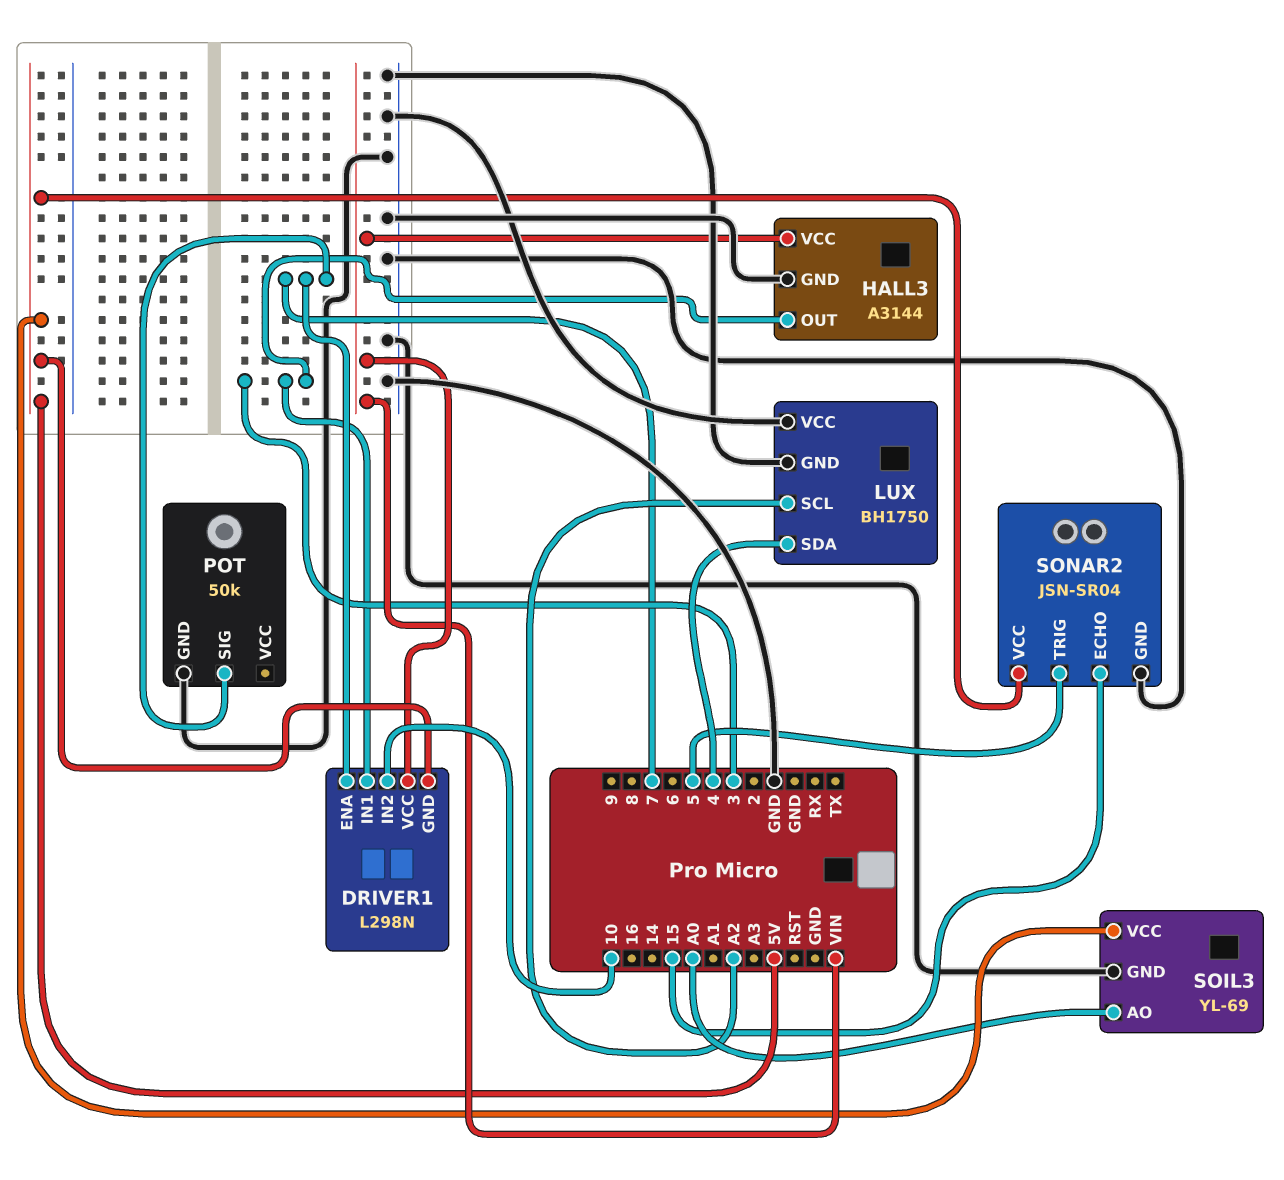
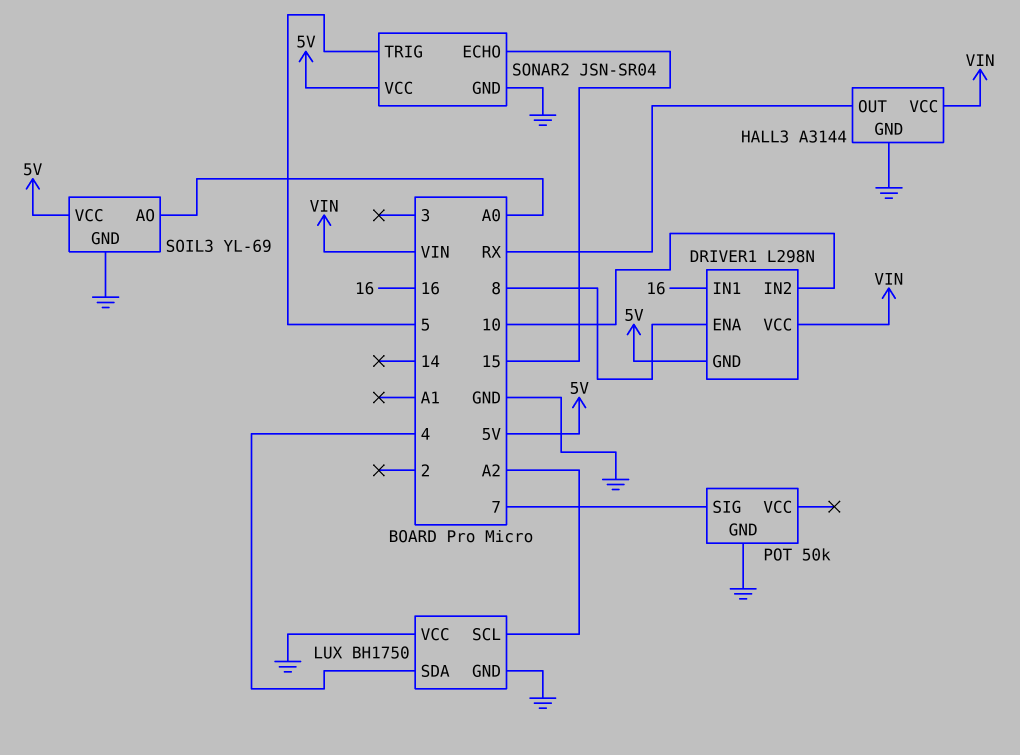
DRIVER1 pin ENA: 7 -> 8
DRIVER1 pin IN1: 3 -> 16
HALL3 pin OUT: 3 -> RX

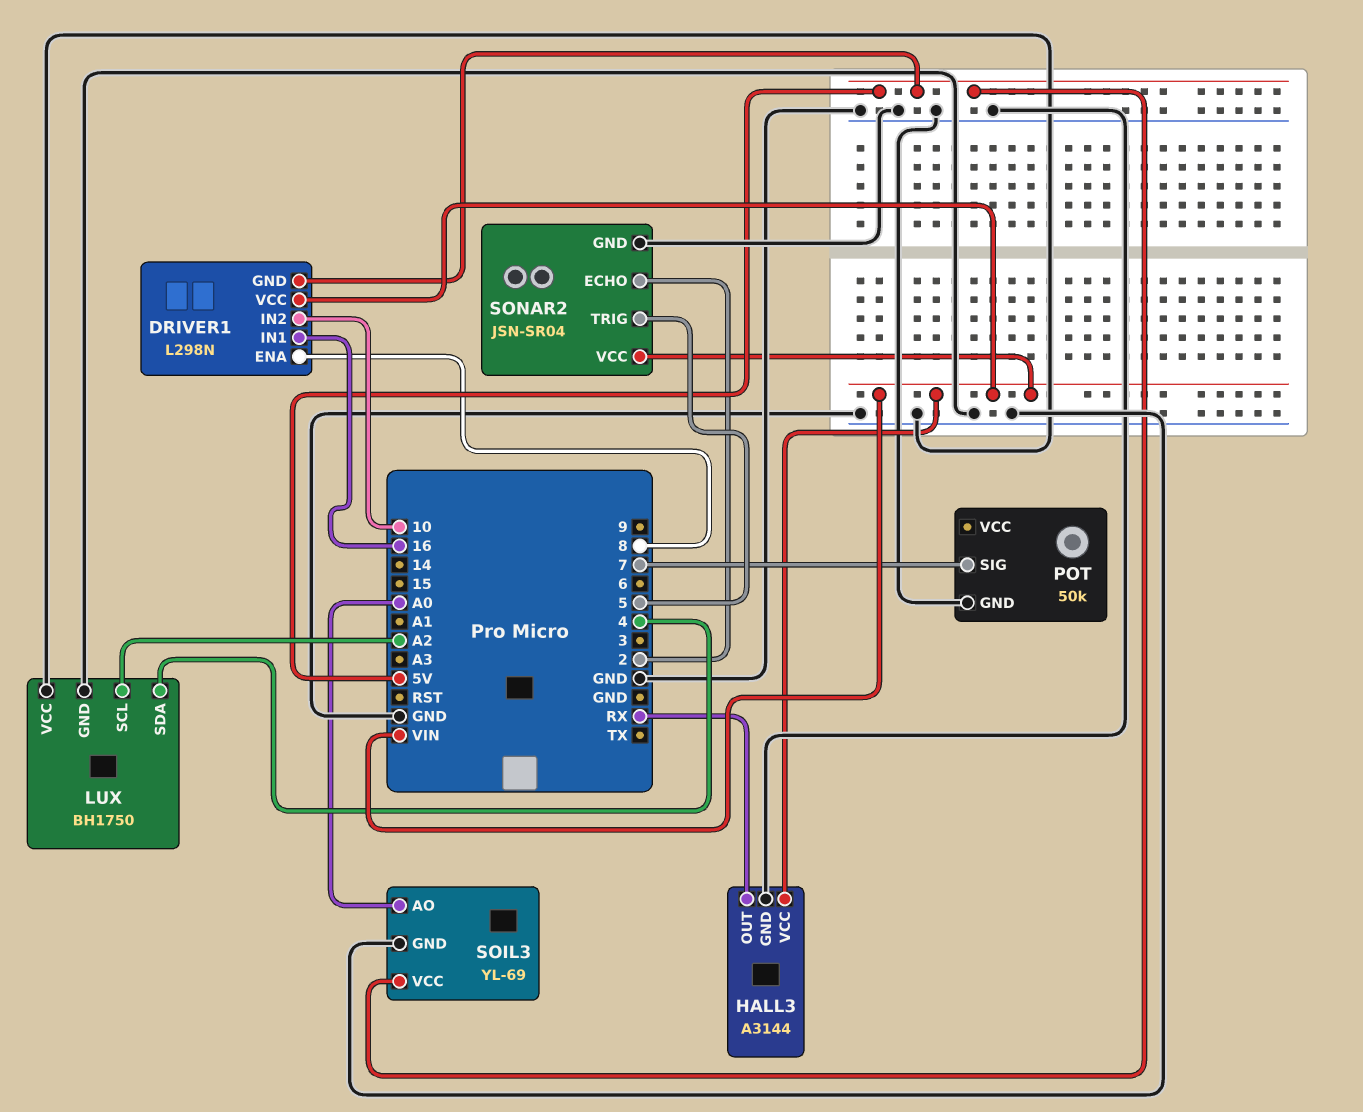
SONAR2 pin ECHO: 15 -> 2
SONAR2 pin VCC: 5V -> VIN

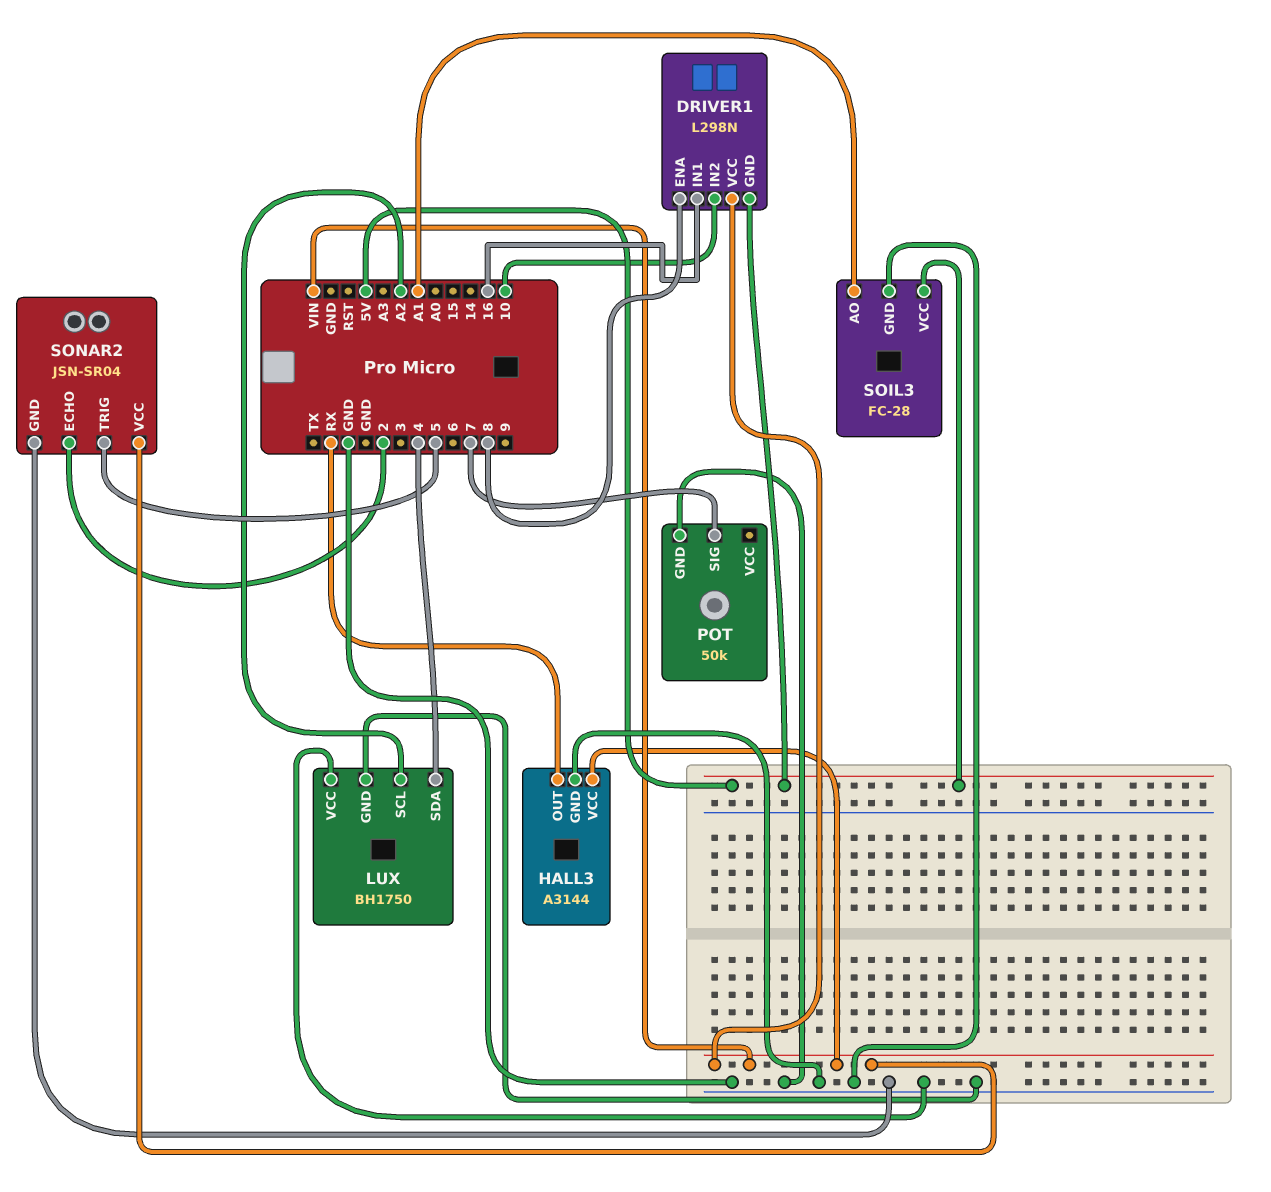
SOIL3: YL-69 -> FC-28
SOIL3 pin AO: A0 -> A1

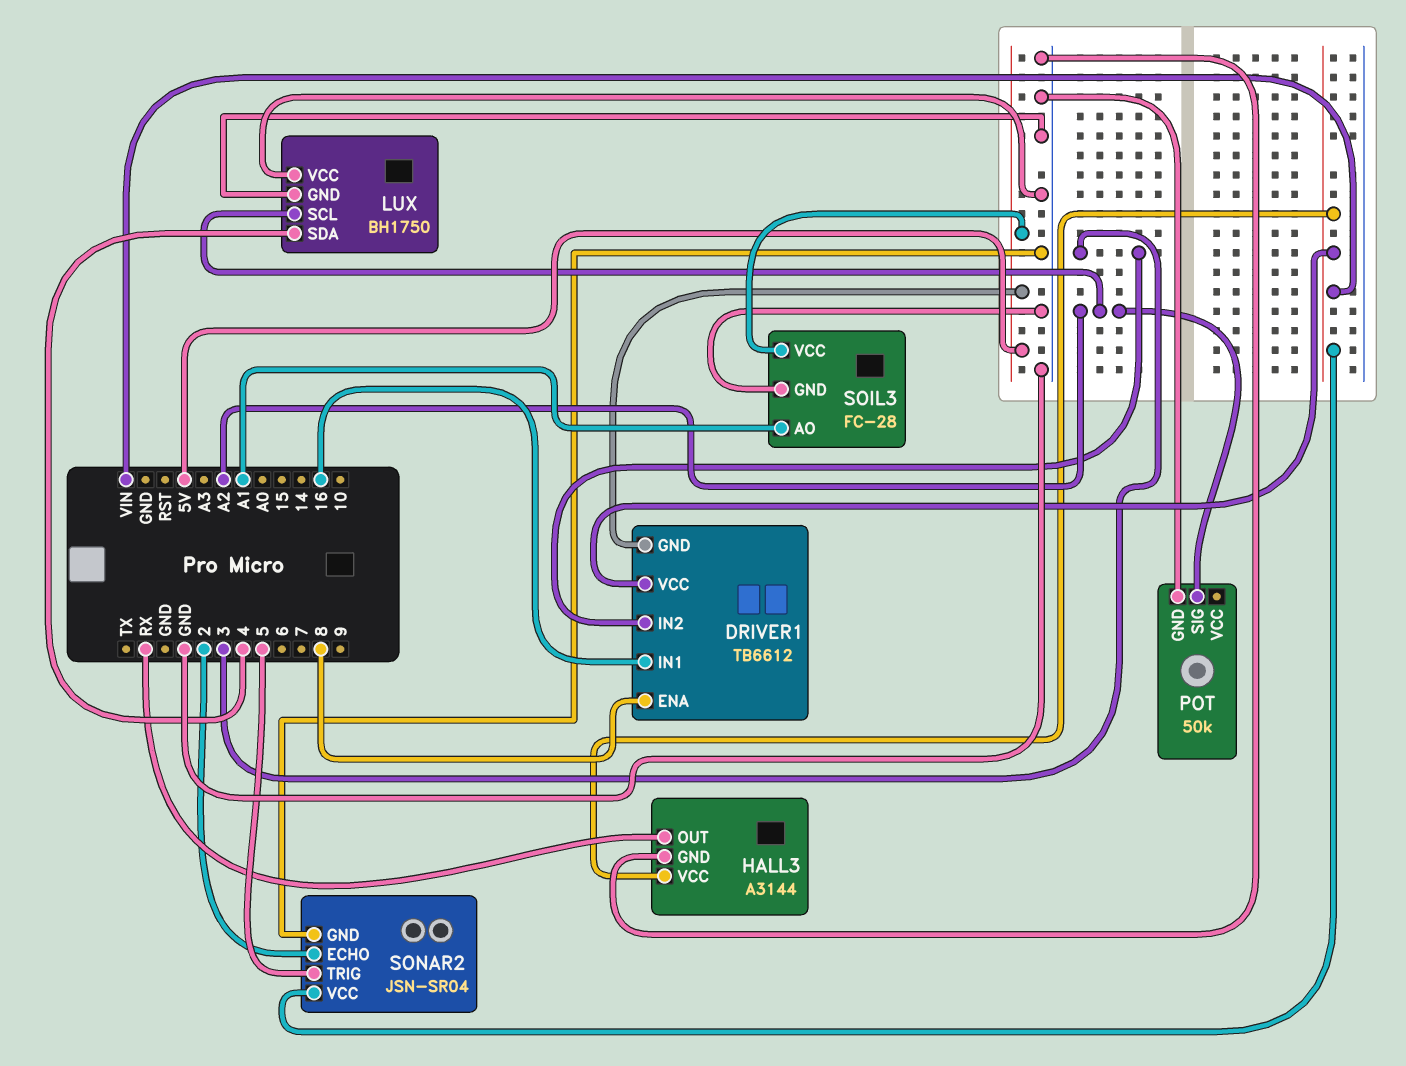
DRIVER1: L298N -> TB6612
DRIVER1 pin IN2: 10 -> 3
POT pin SIG: 7 -> A2

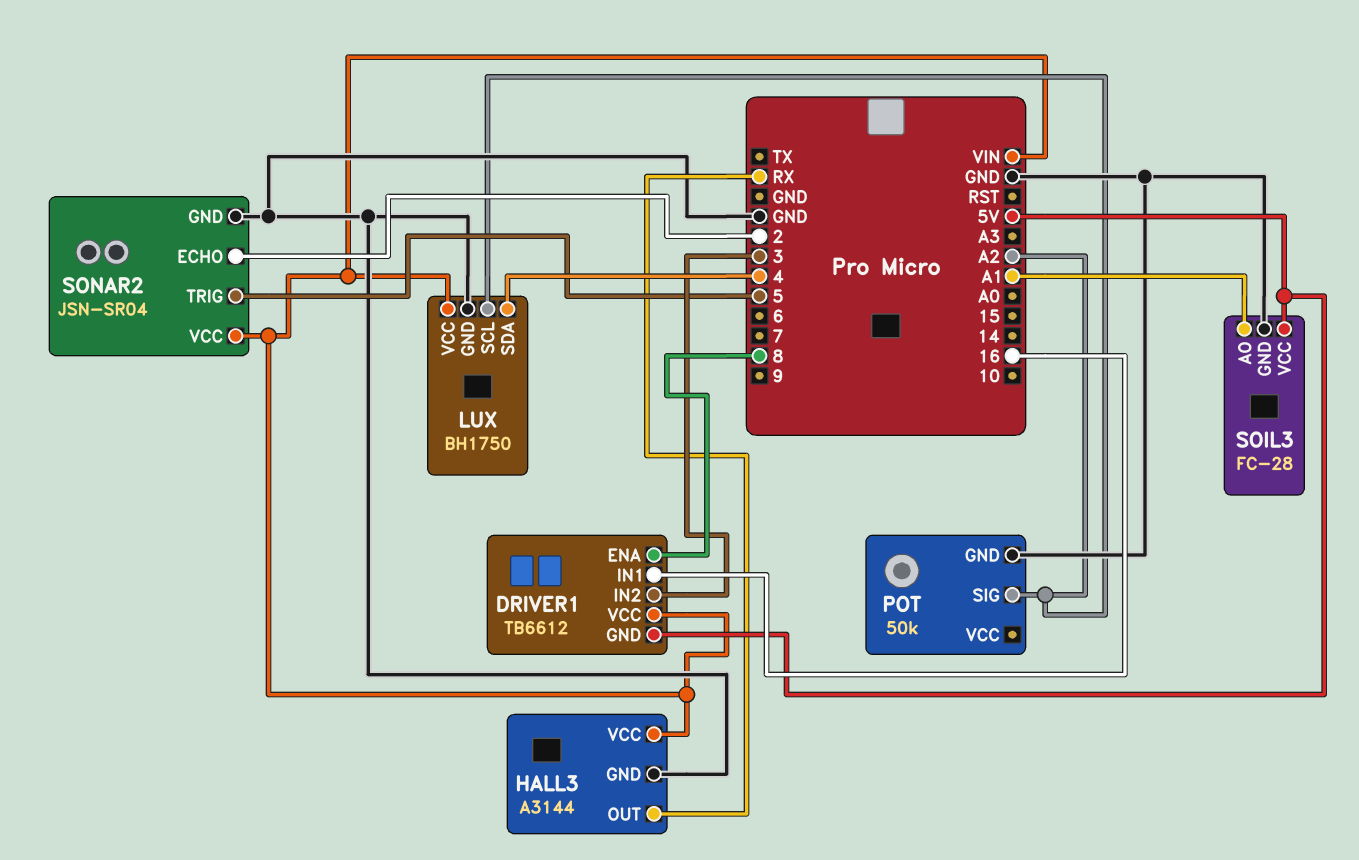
LUX pin VCC: GND -> VIN

